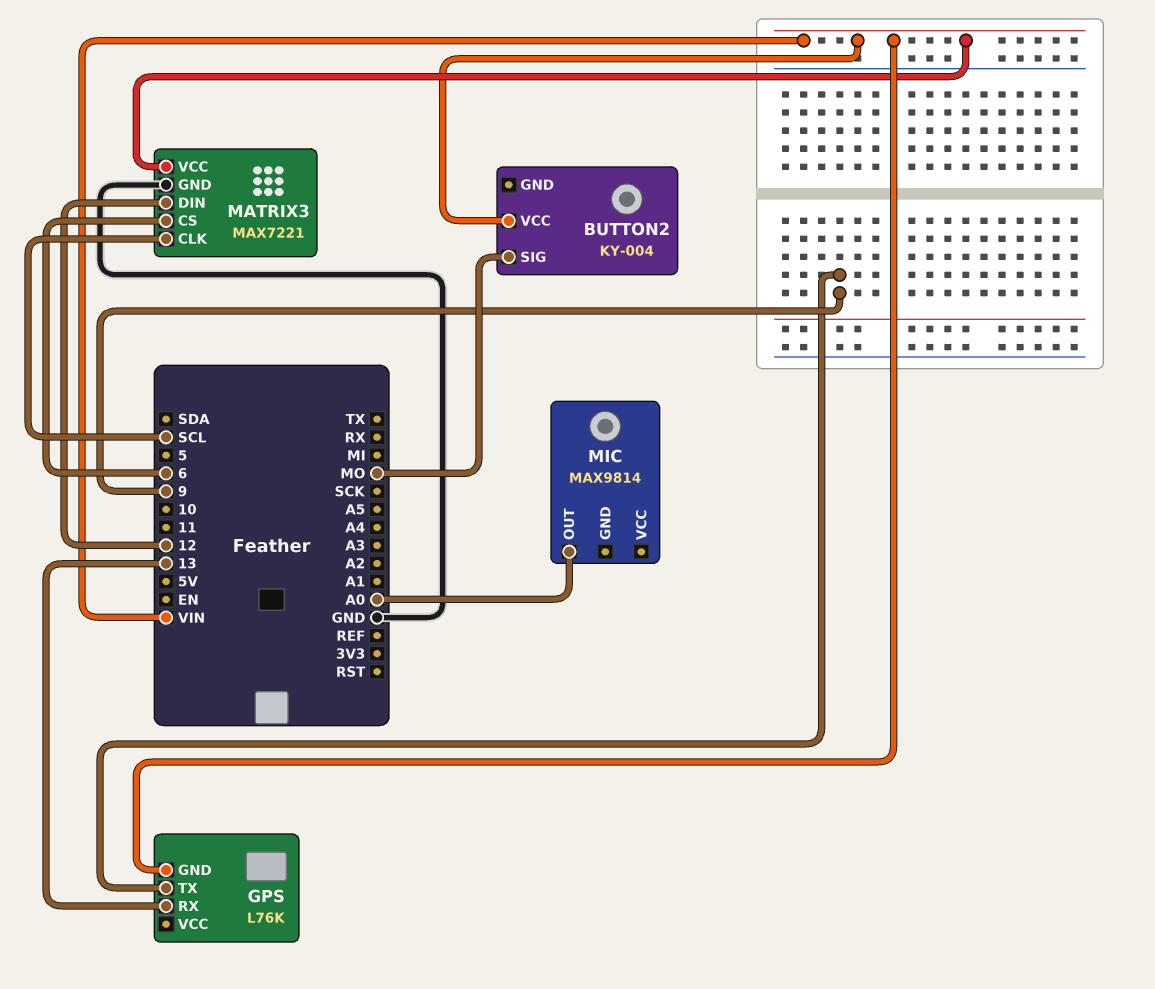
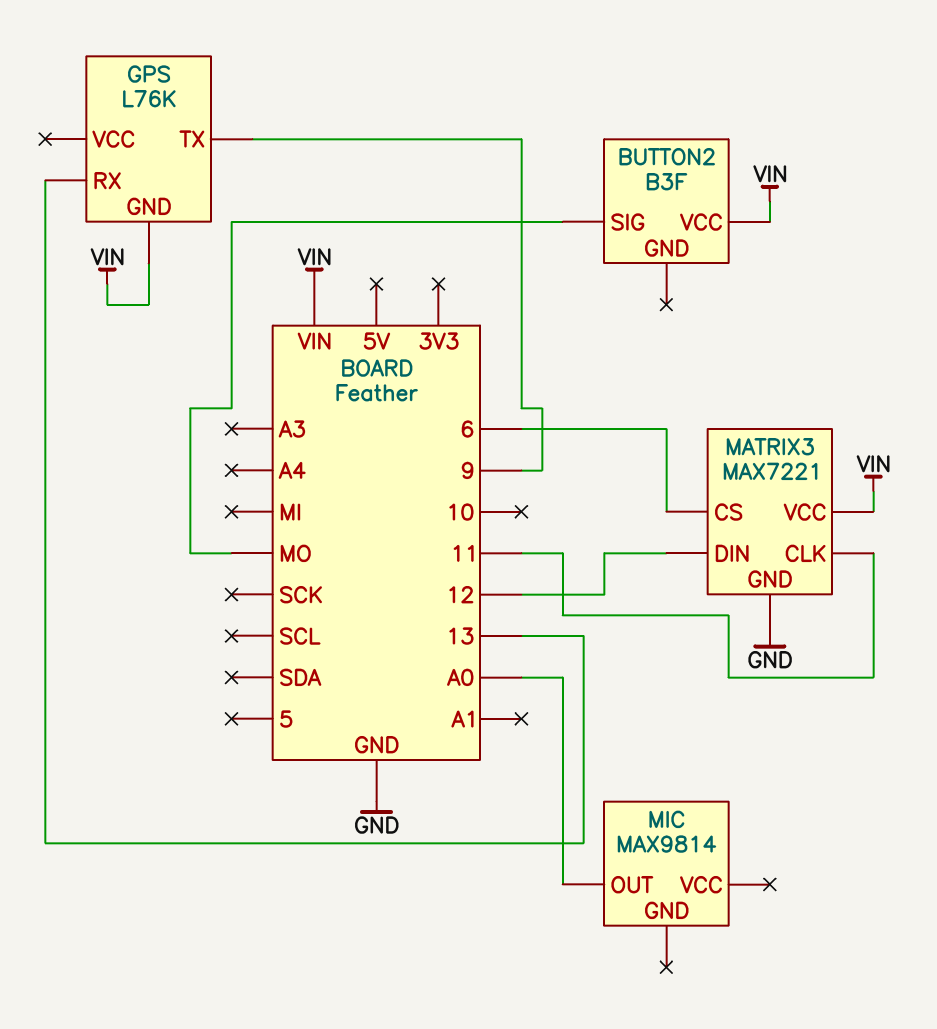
BUTTON2: KY-004 -> B3F
MATRIX3 pin CLK: SCL -> 11

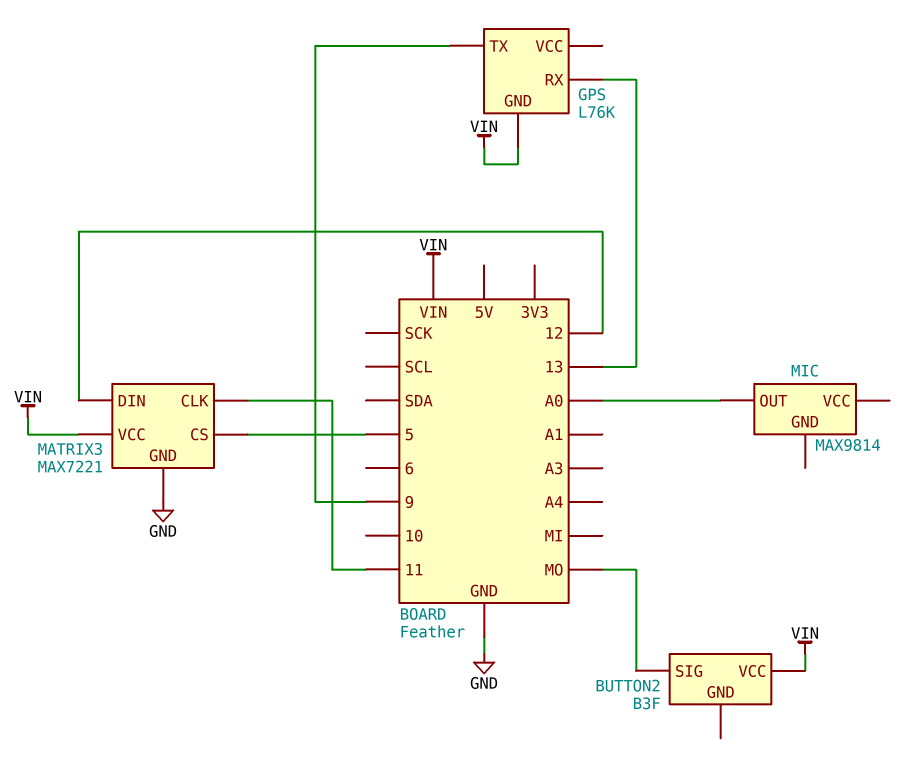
MATRIX3 pin CS: 6 -> 5

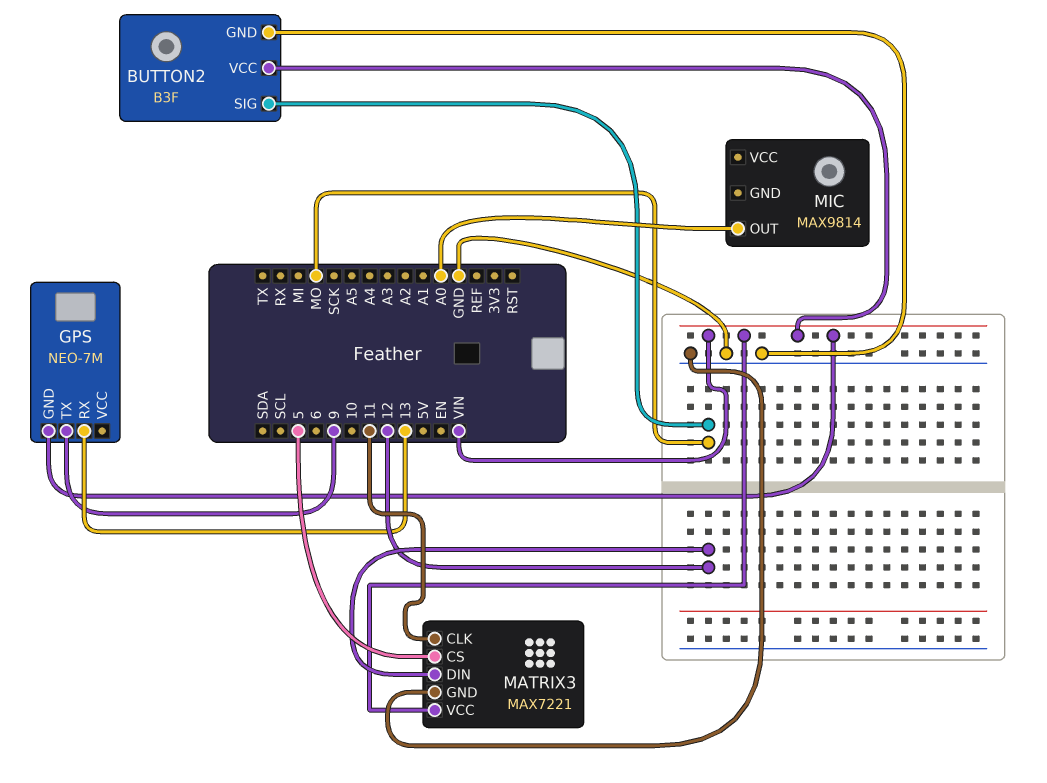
BUTTON2 pin GND: none -> GND
GPS: L76K -> NEO-7M

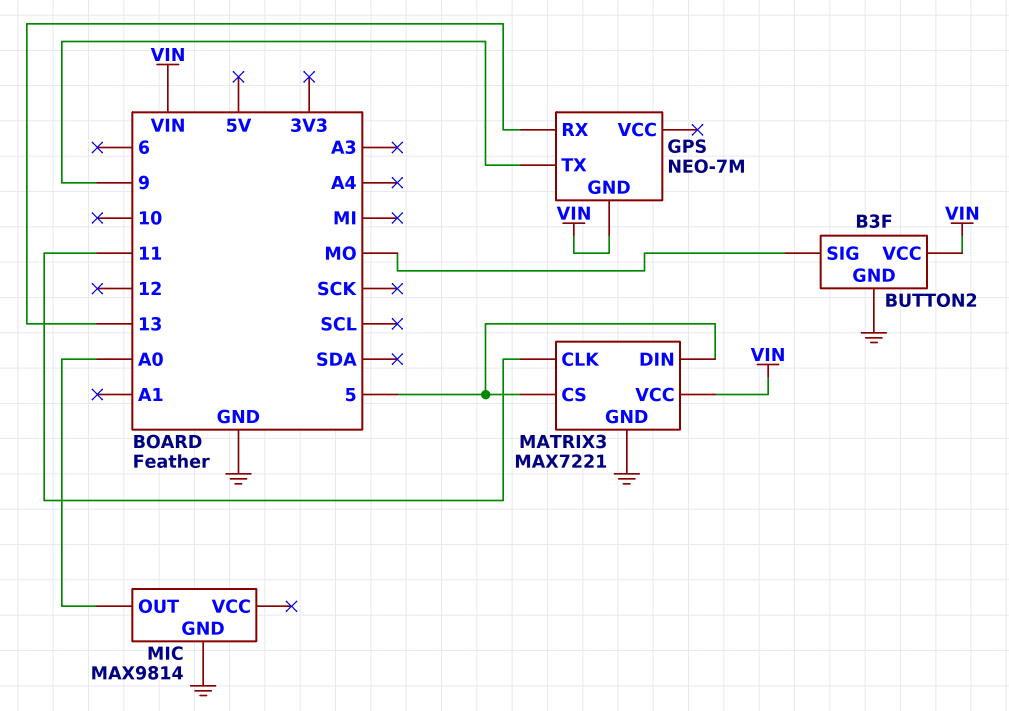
MATRIX3 pin DIN: 12 -> 5
MIC pin GND: none -> GND

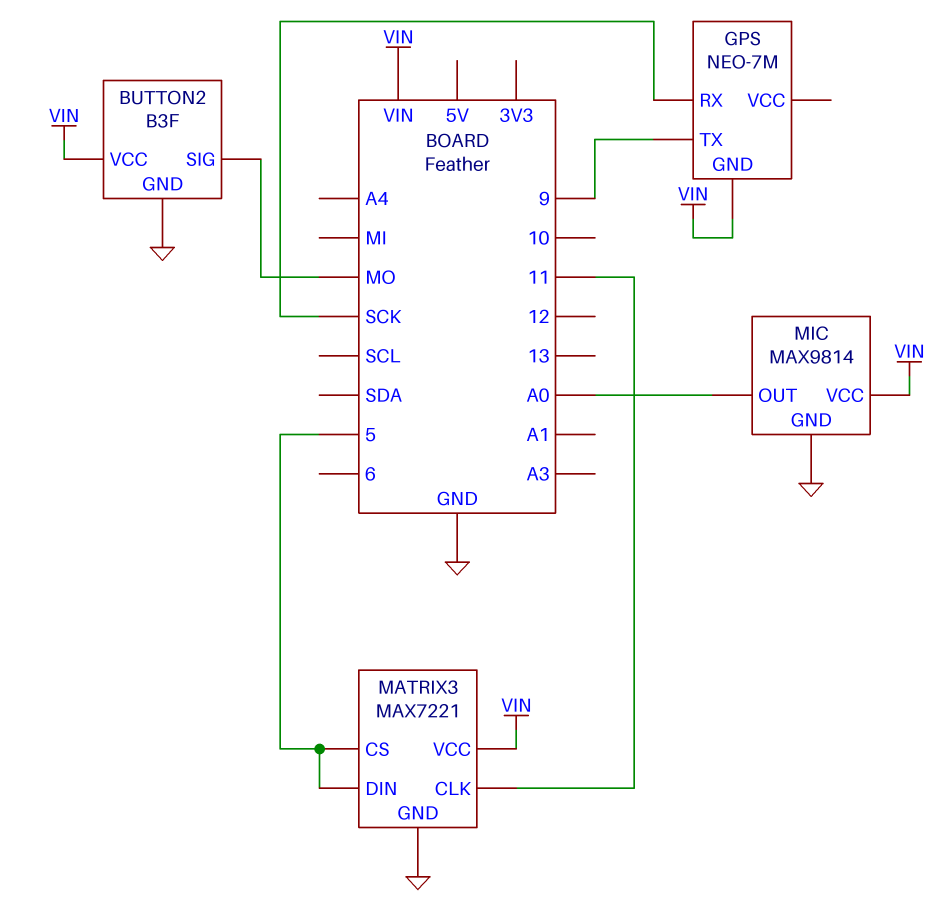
GPS pin RX: 13 -> SCK
MIC pin VCC: none -> VIN

